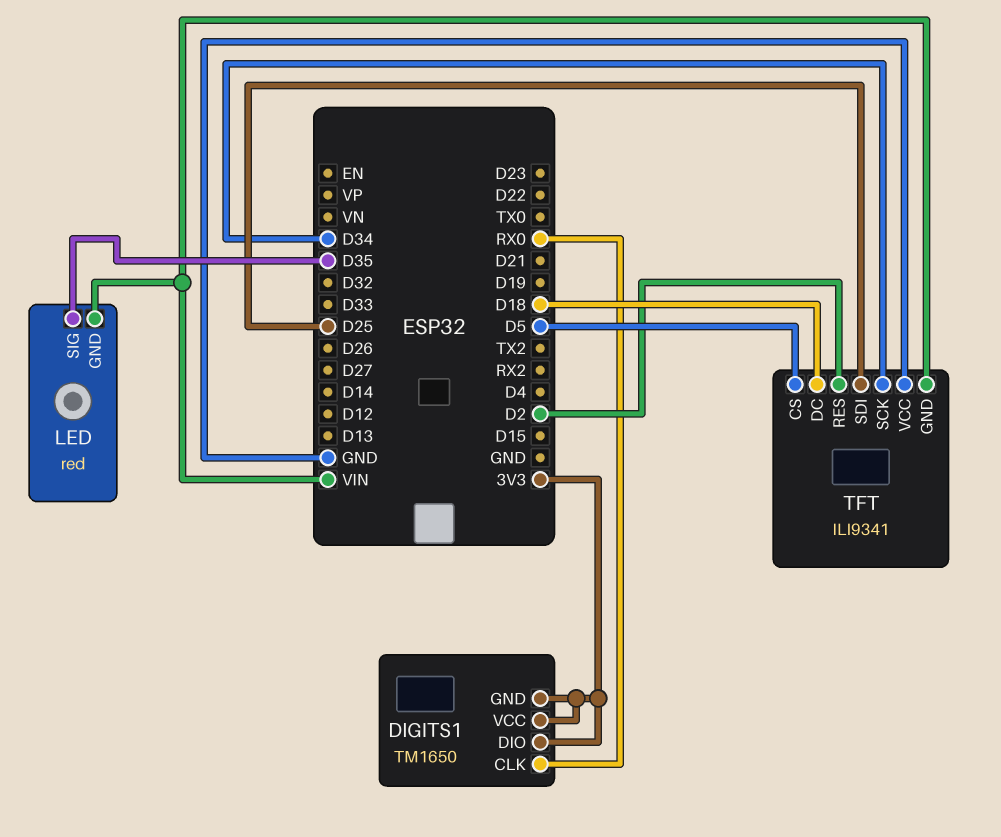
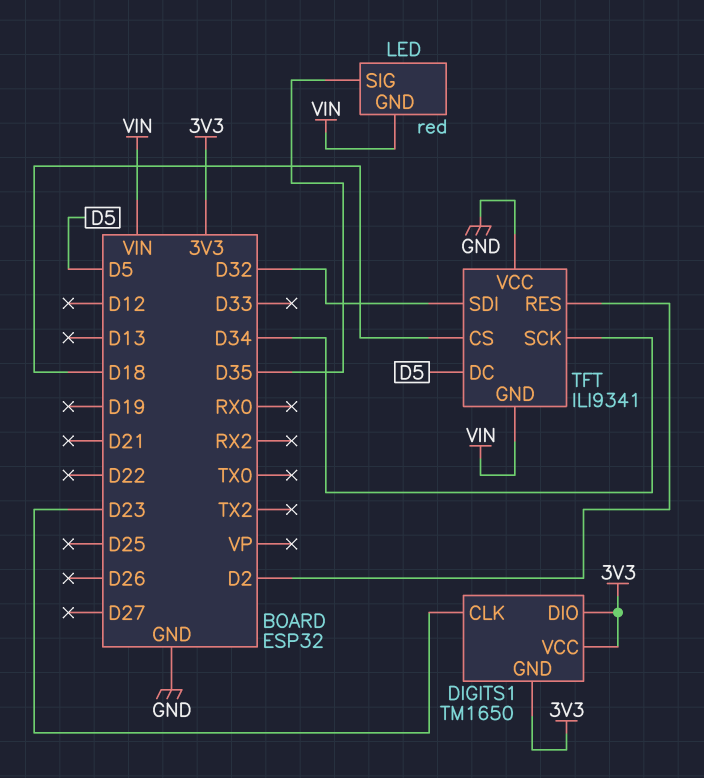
DIGITS1 pin CLK: RX0 -> D23
TFT pin CS: D5 -> D18
TFT pin DC: D18 -> D5
TFT pin SDI: D25 -> D32

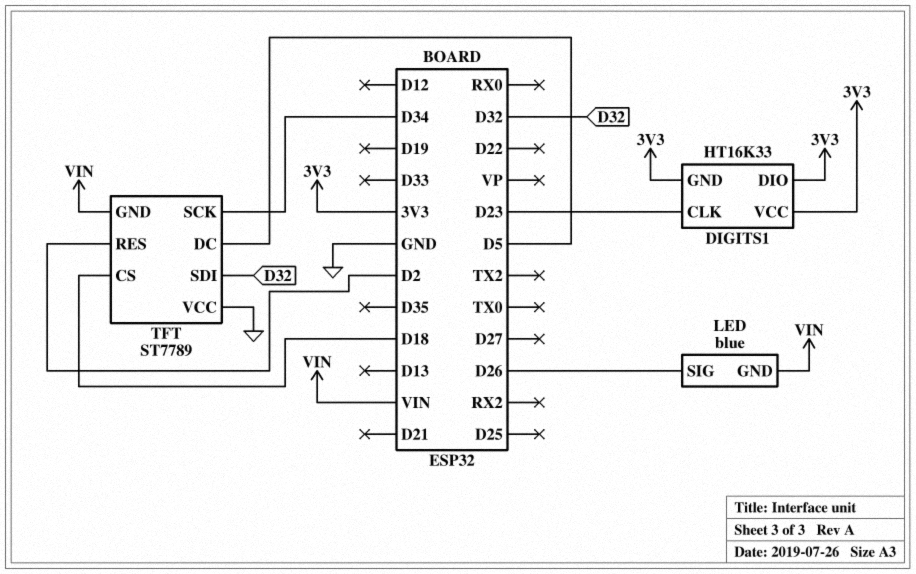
DIGITS1: TM1650 -> HT16K33
LED: red -> blue
LED pin SIG: D35 -> D26
TFT: ILI9341 -> ST7789

